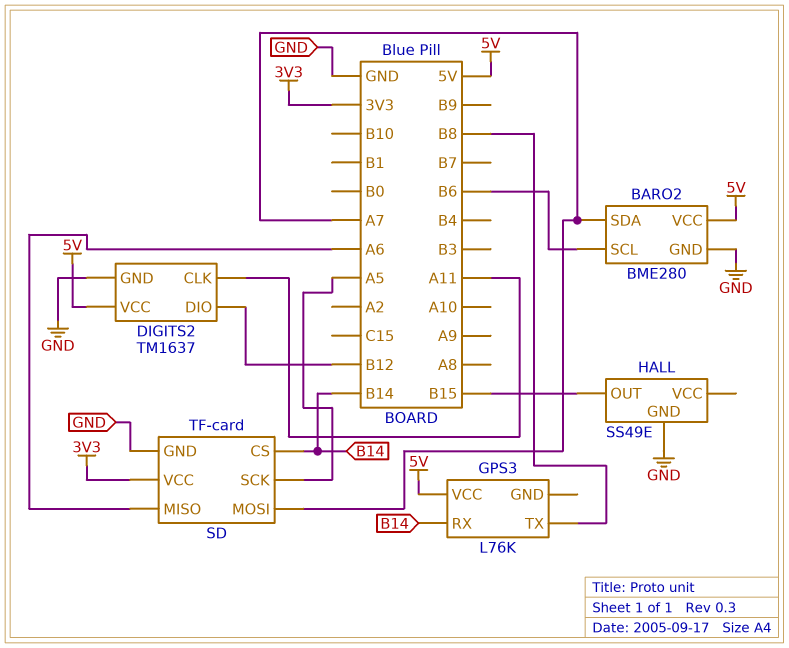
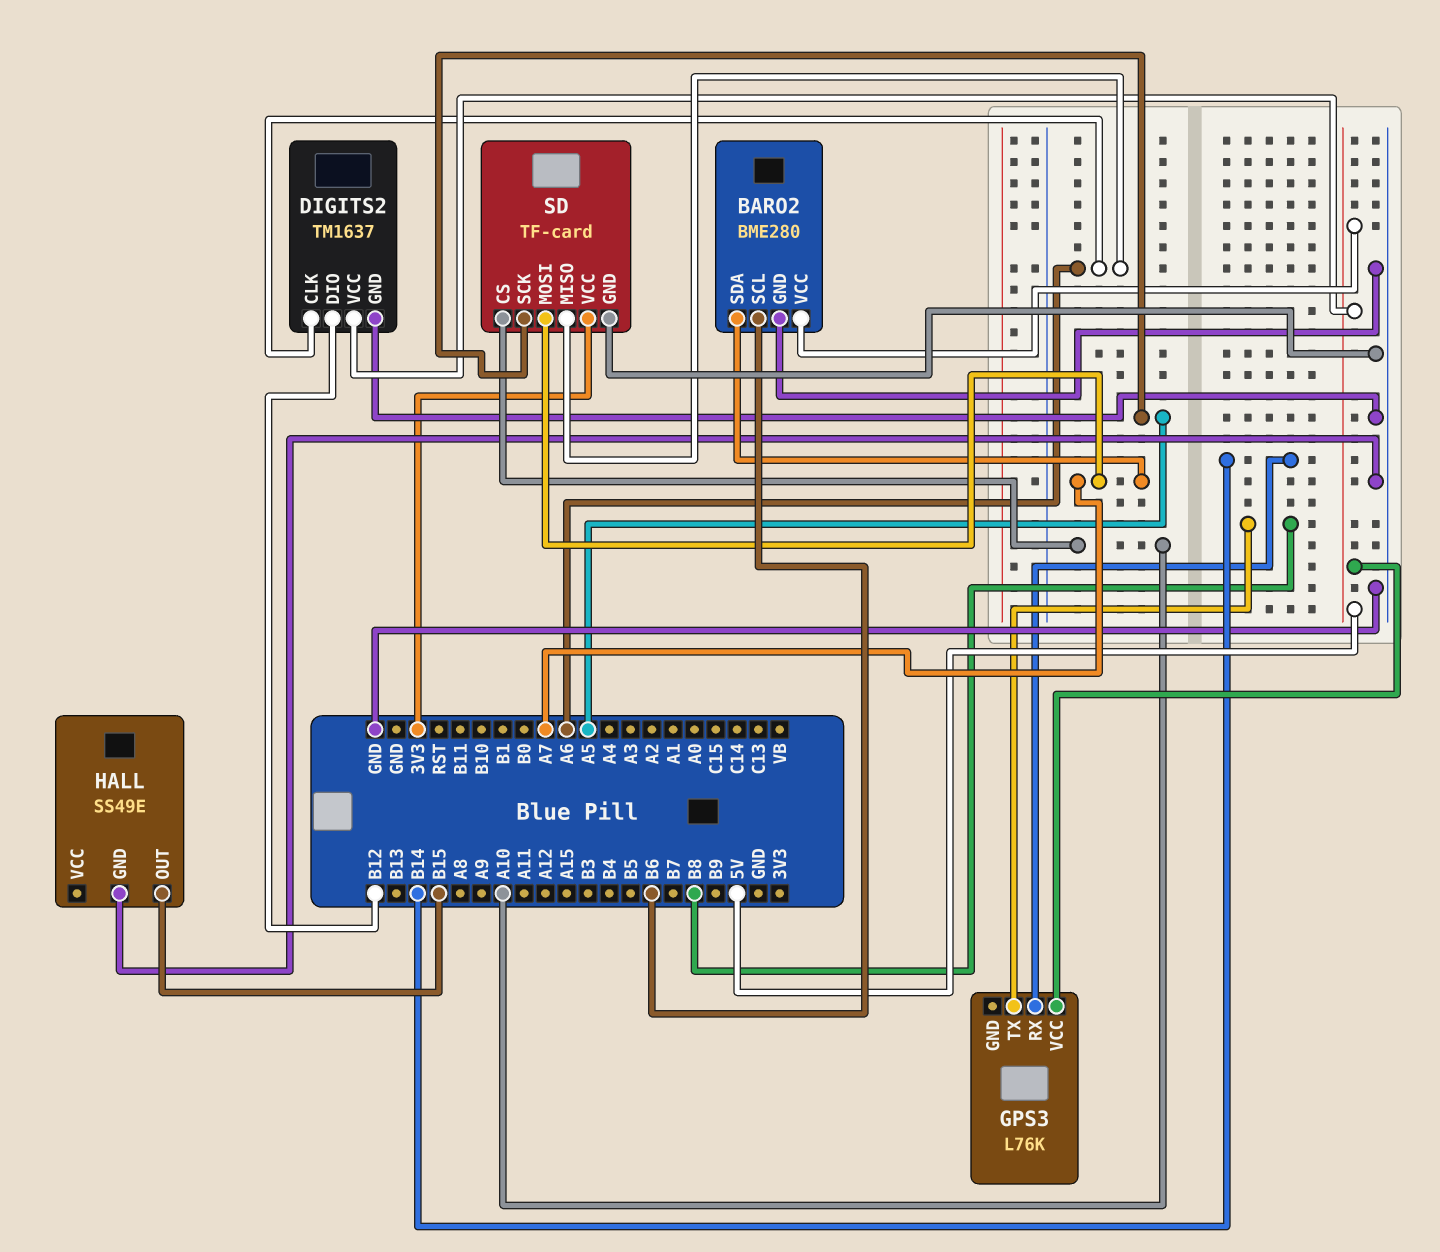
DIGITS2 pin CLK: A11 -> A6
SD pin CS: B14 -> A10

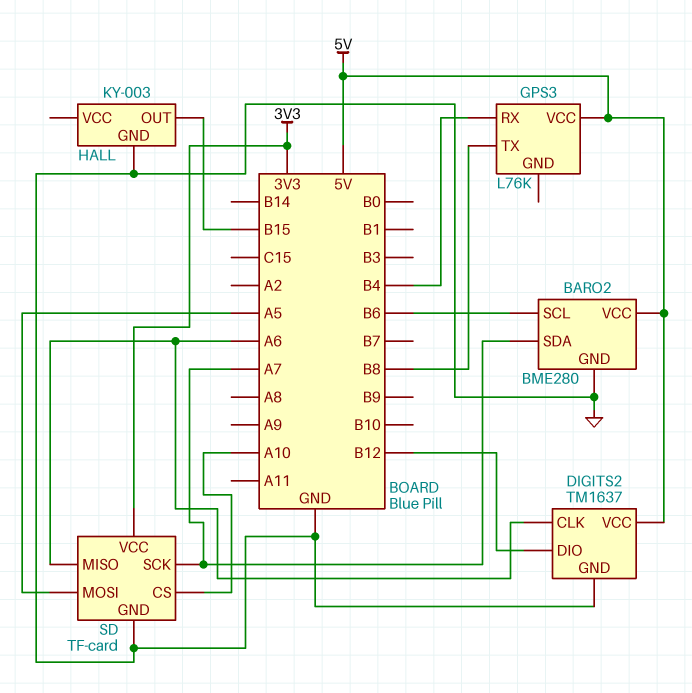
GPS3 pin RX: B14 -> B4
HALL: SS49E -> KY-003
SD pin MOSI: A7 -> A5
SD pin SCK: A5 -> A7

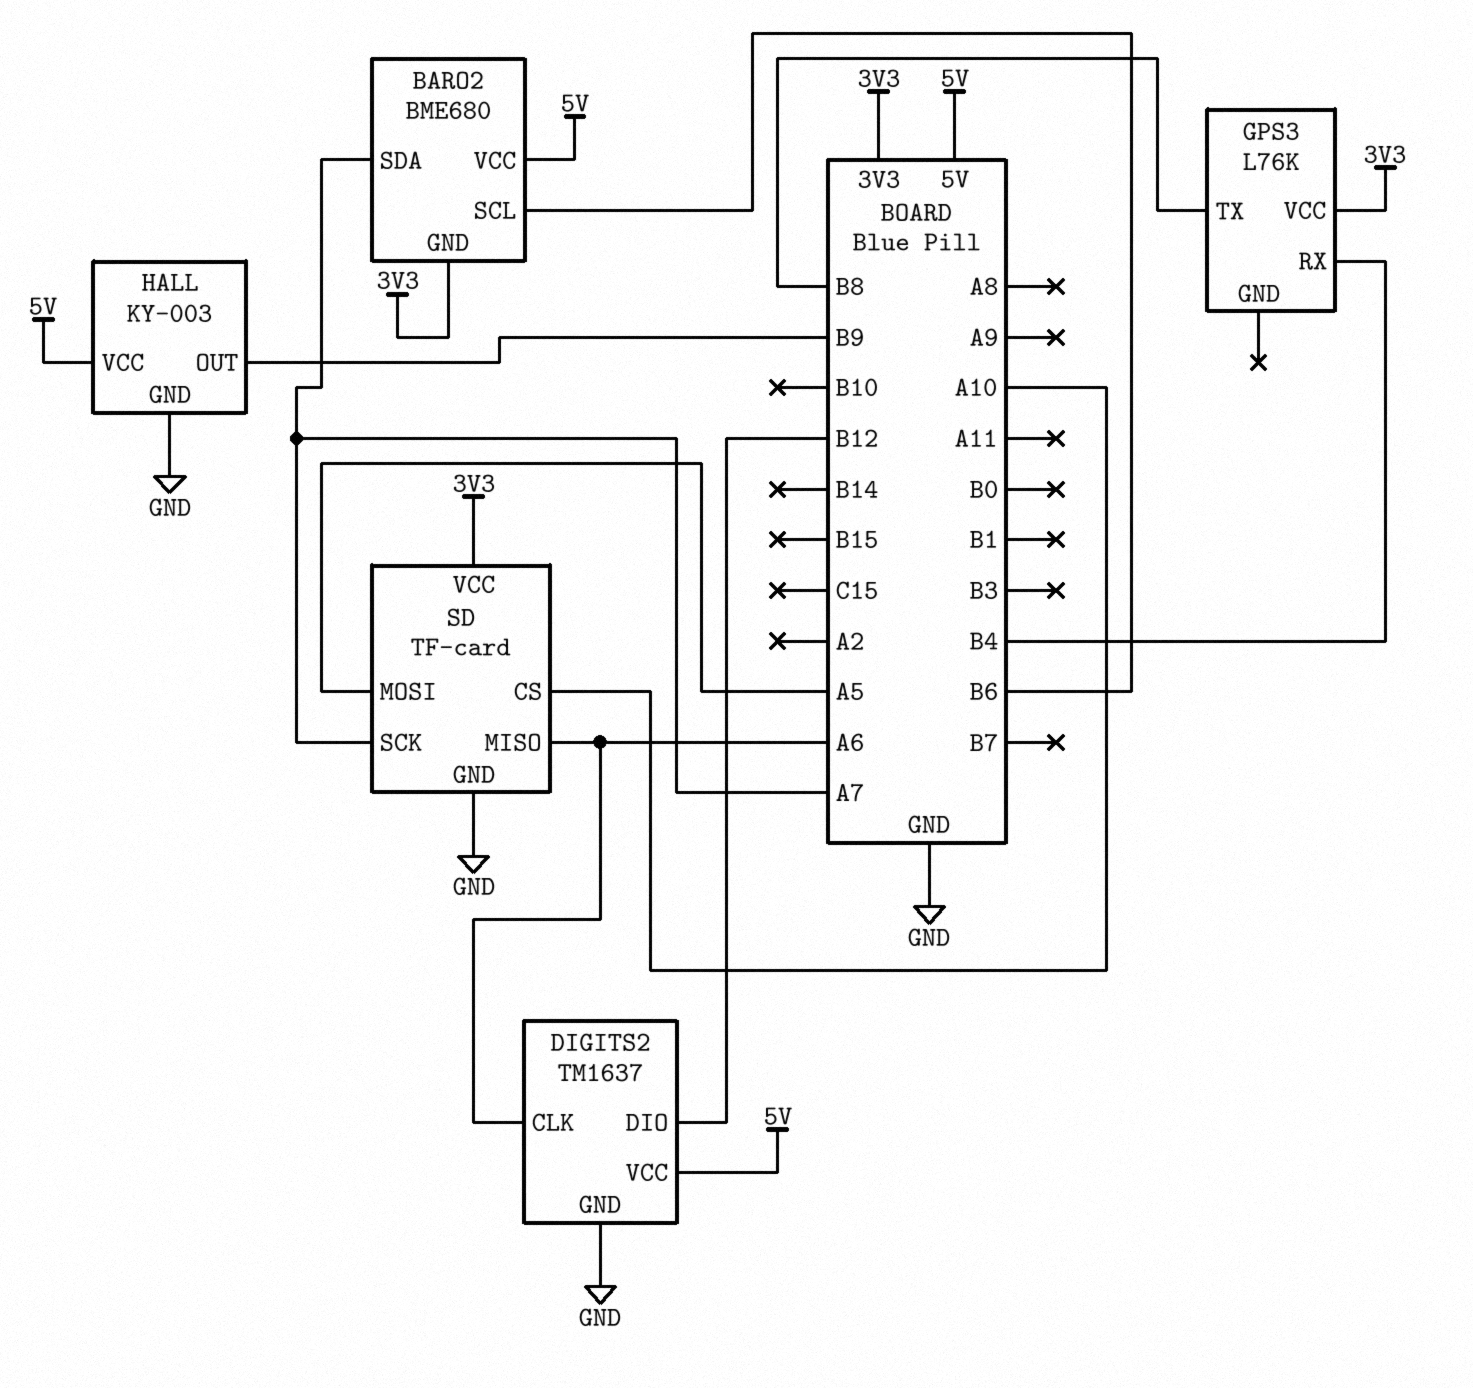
BARO2: BME280 -> BME680
BARO2 pin GND: GND -> 3V3
GPS3 pin VCC: 5V -> 3V3
HALL pin OUT: B15 -> B9
HALL pin VCC: none -> 5V

